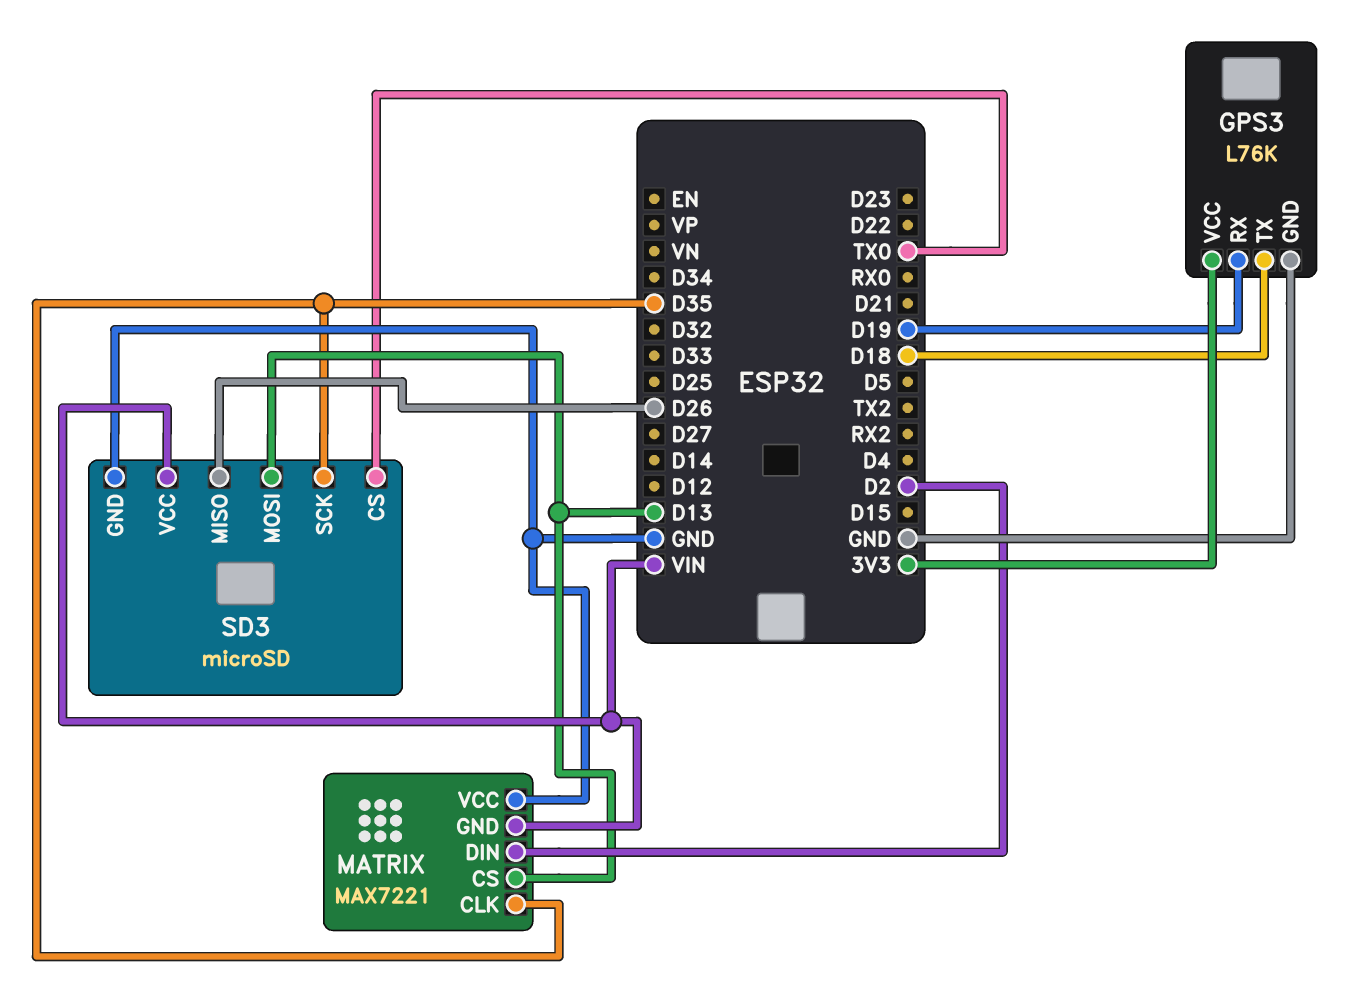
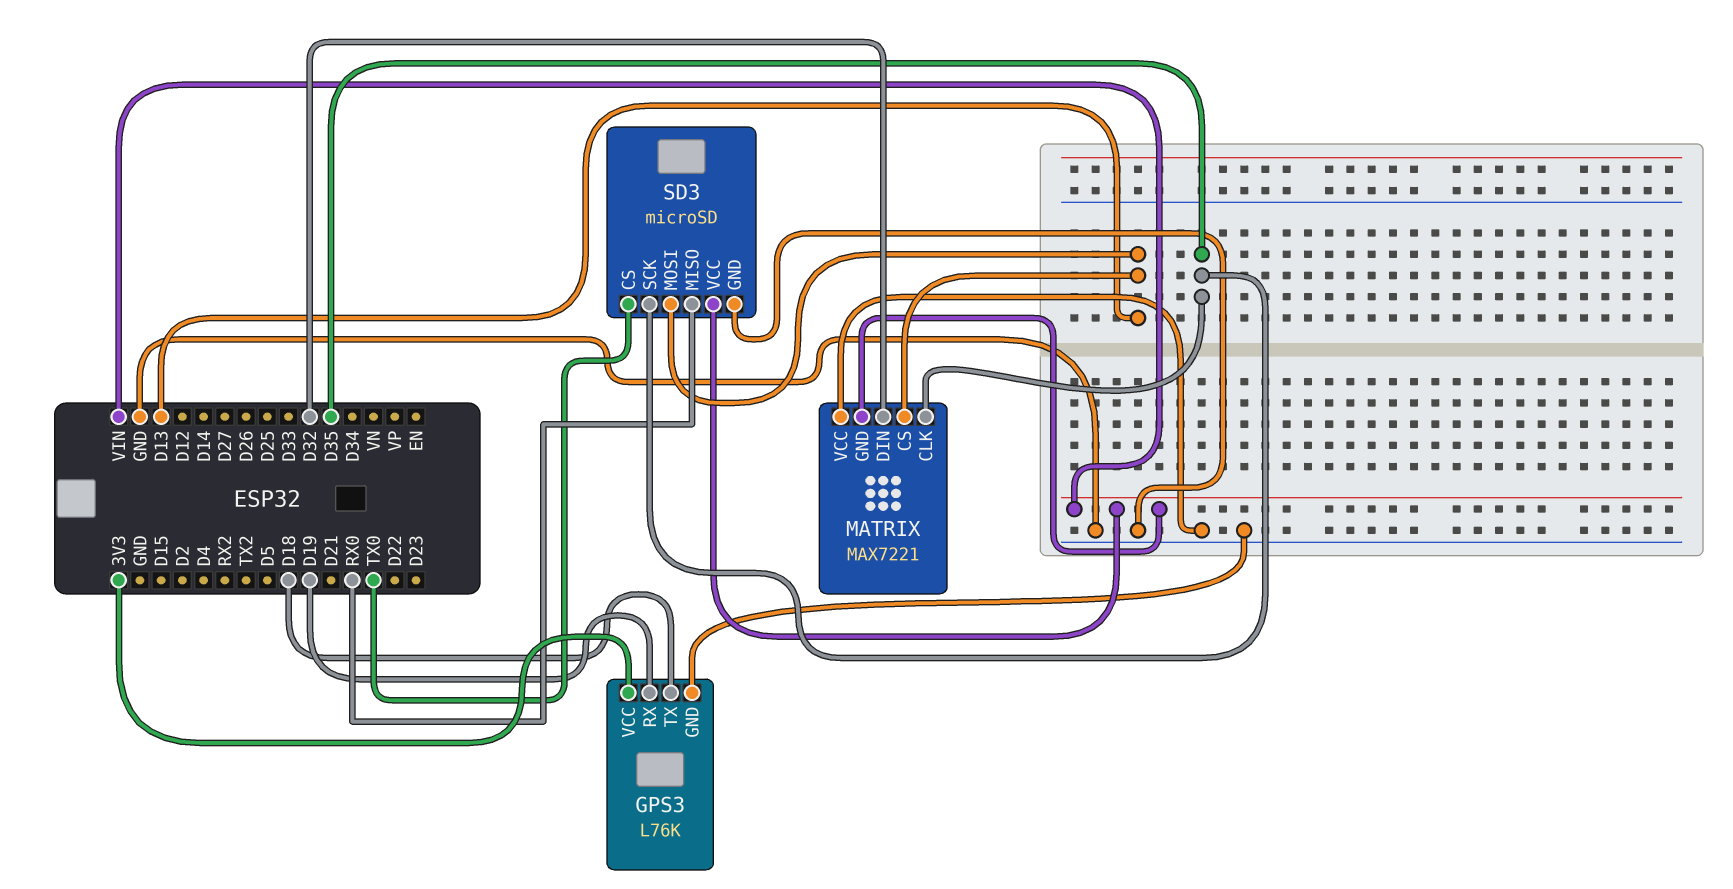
MATRIX pin DIN: D2 -> D32
SD3 pin MISO: D26 -> RX0

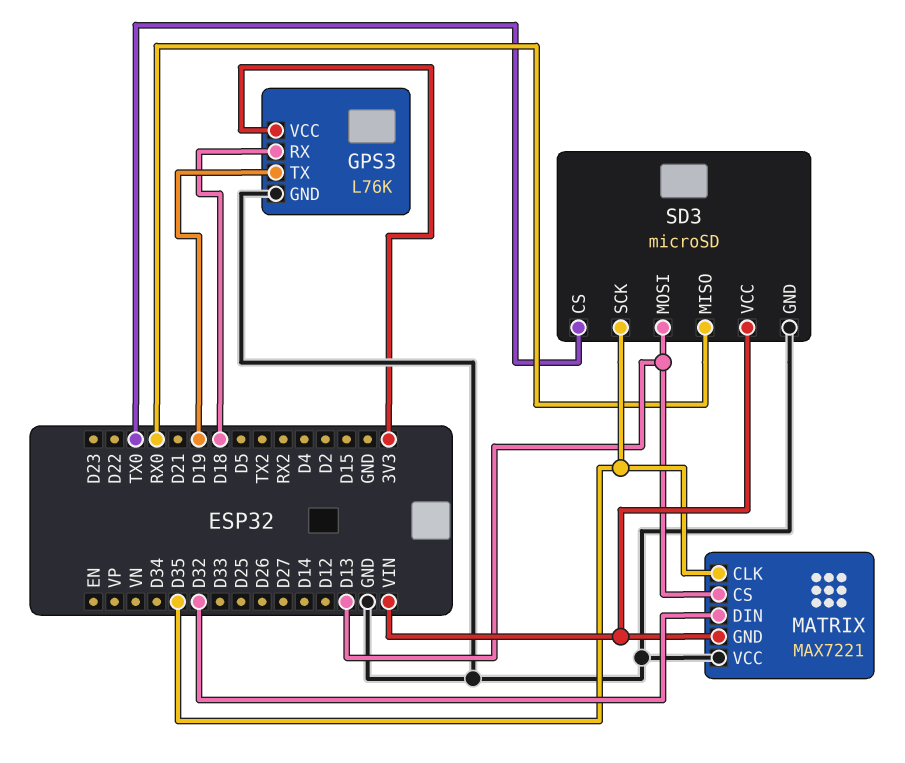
GPS3 pin RX: D19 -> D18
GPS3 pin TX: D18 -> D19

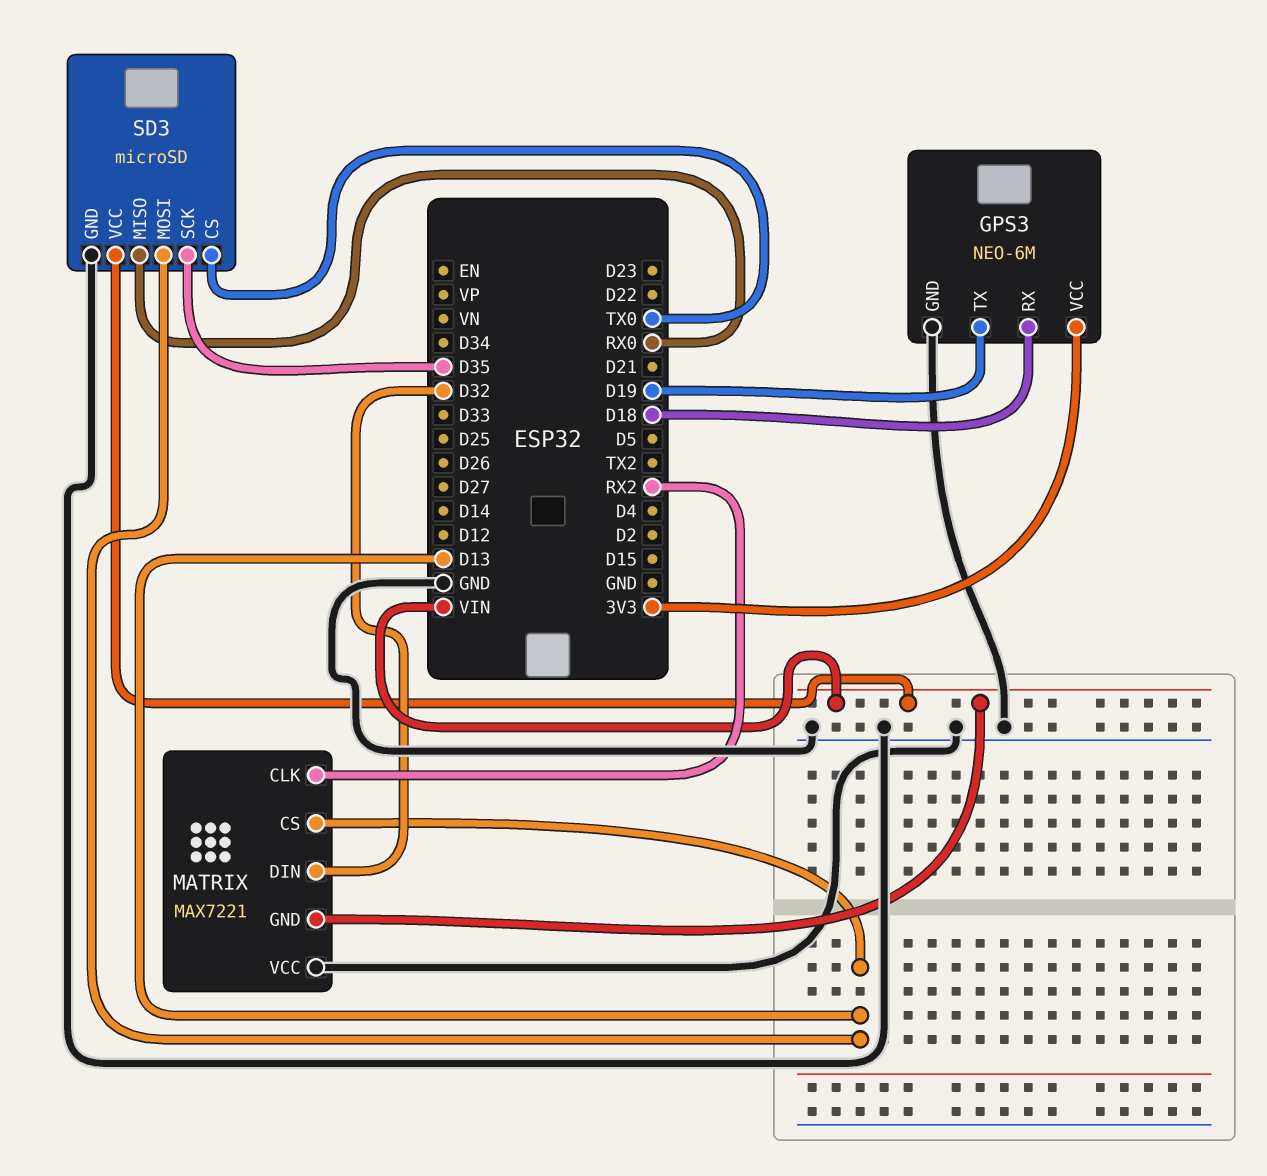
GPS3: L76K -> NEO-6M
MATRIX pin CLK: D35 -> RX2

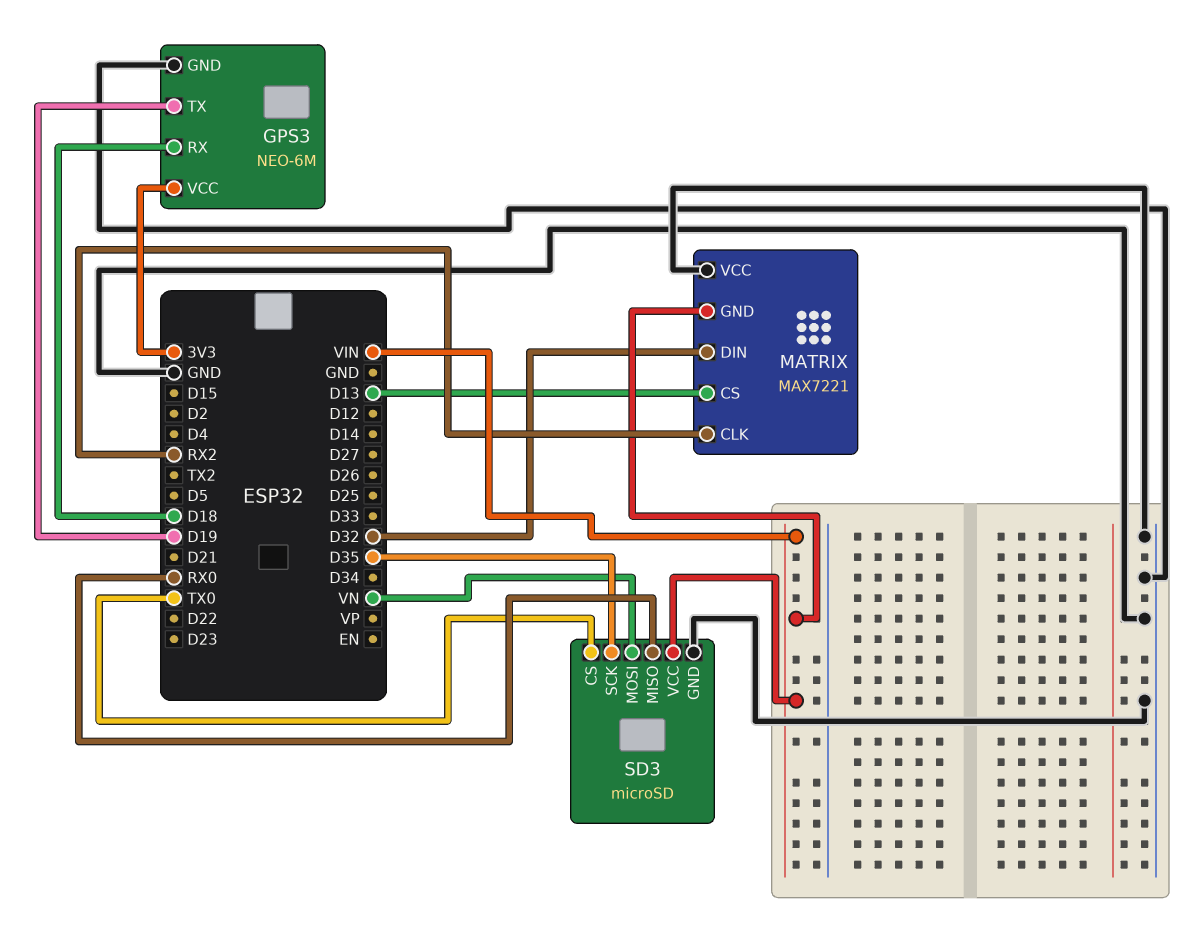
SD3 pin MOSI: D13 -> VN

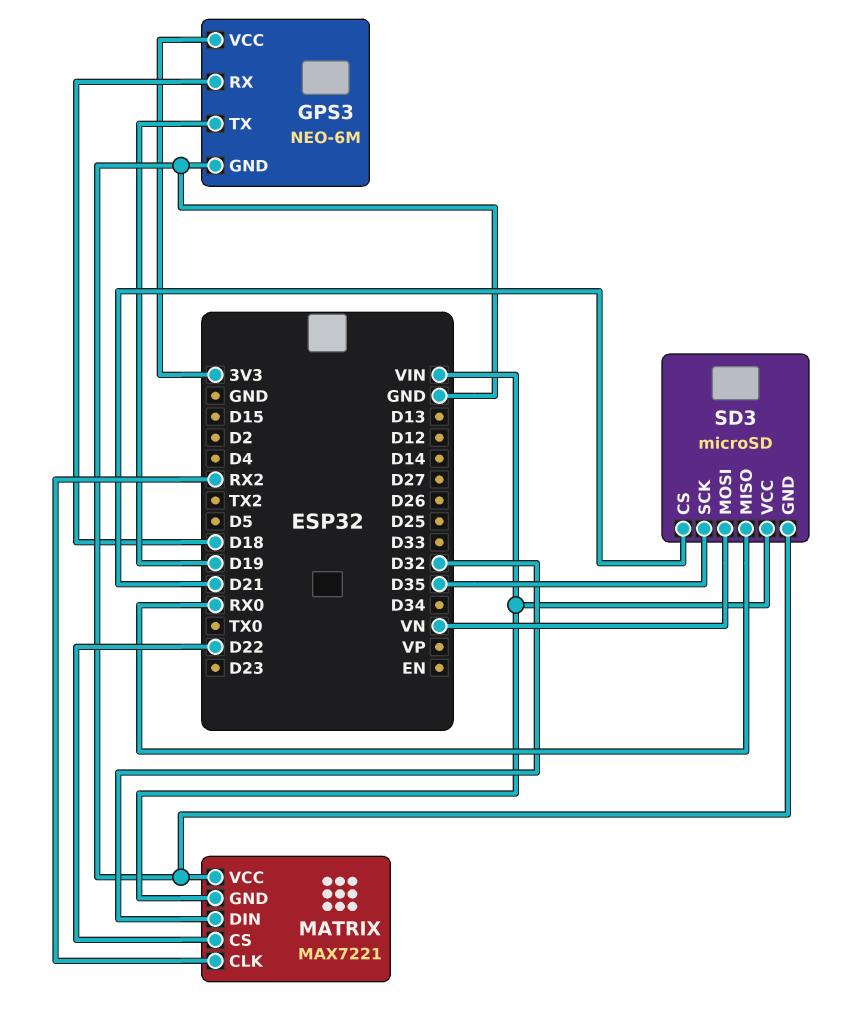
MATRIX pin CS: D13 -> D22
SD3 pin CS: TX0 -> D21

